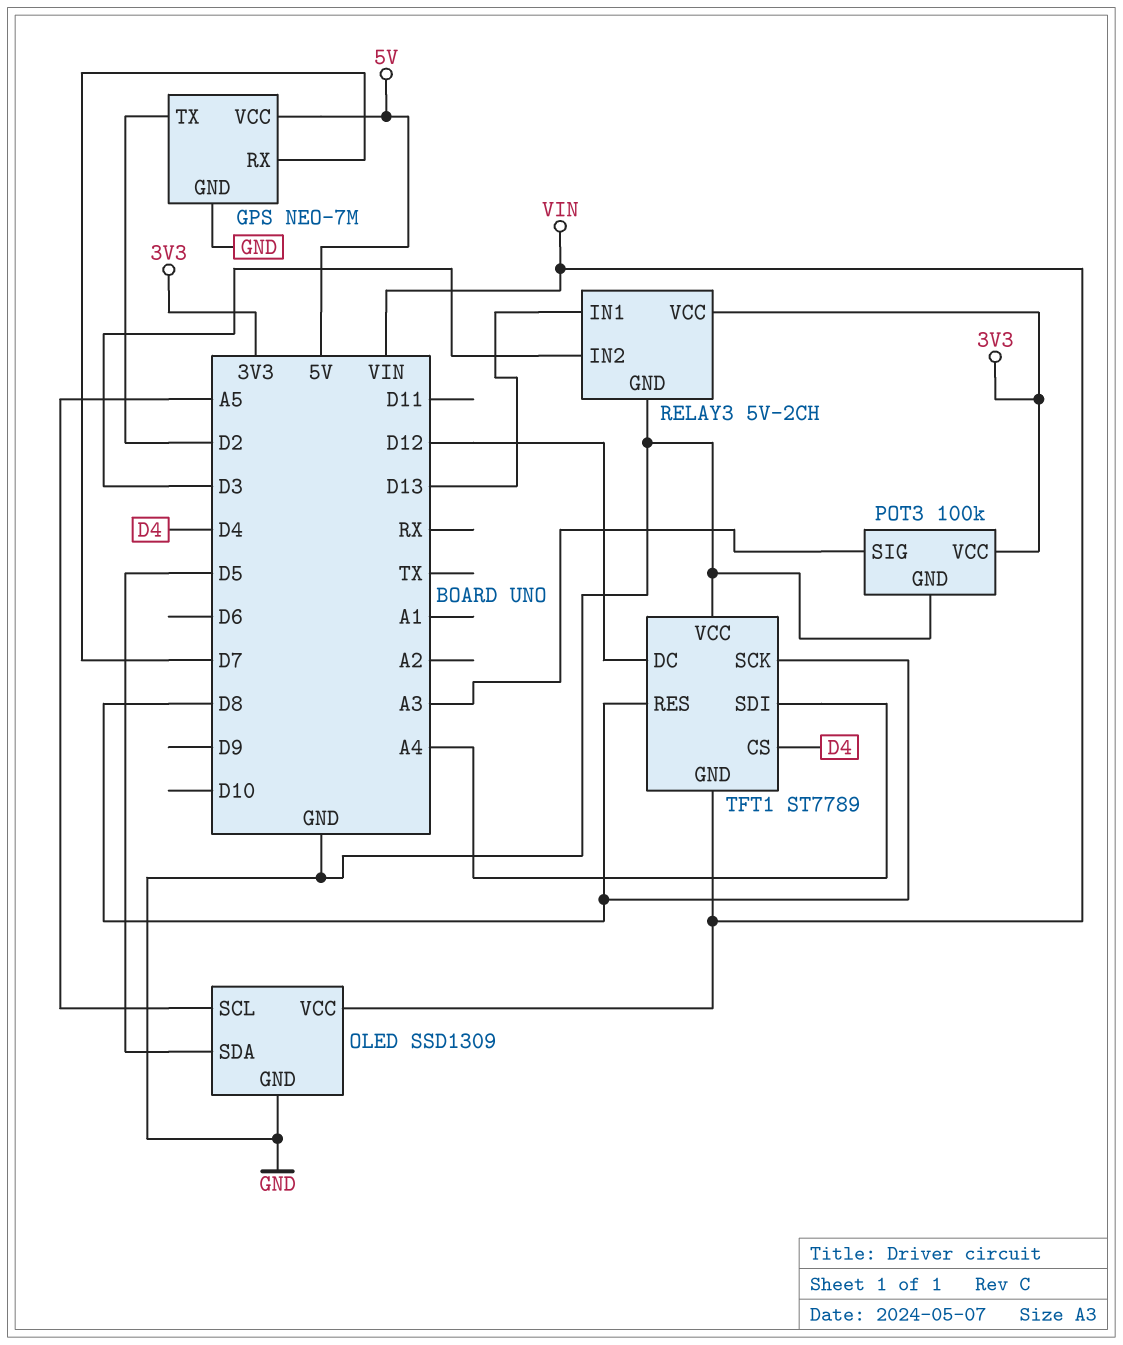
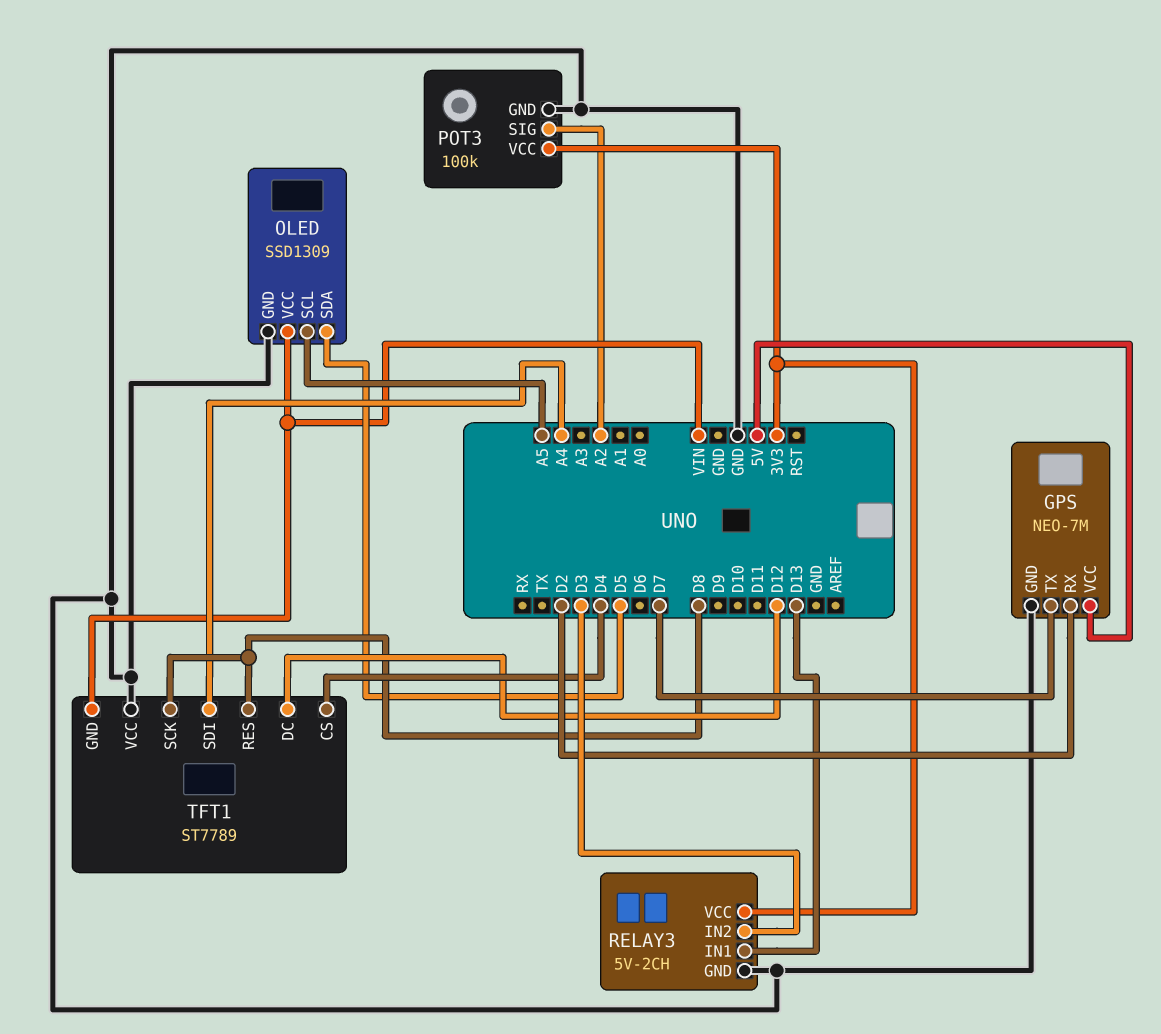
GPS pin RX: D7 -> D2
GPS pin TX: D2 -> D7
POT3 pin SIG: A3 -> A2

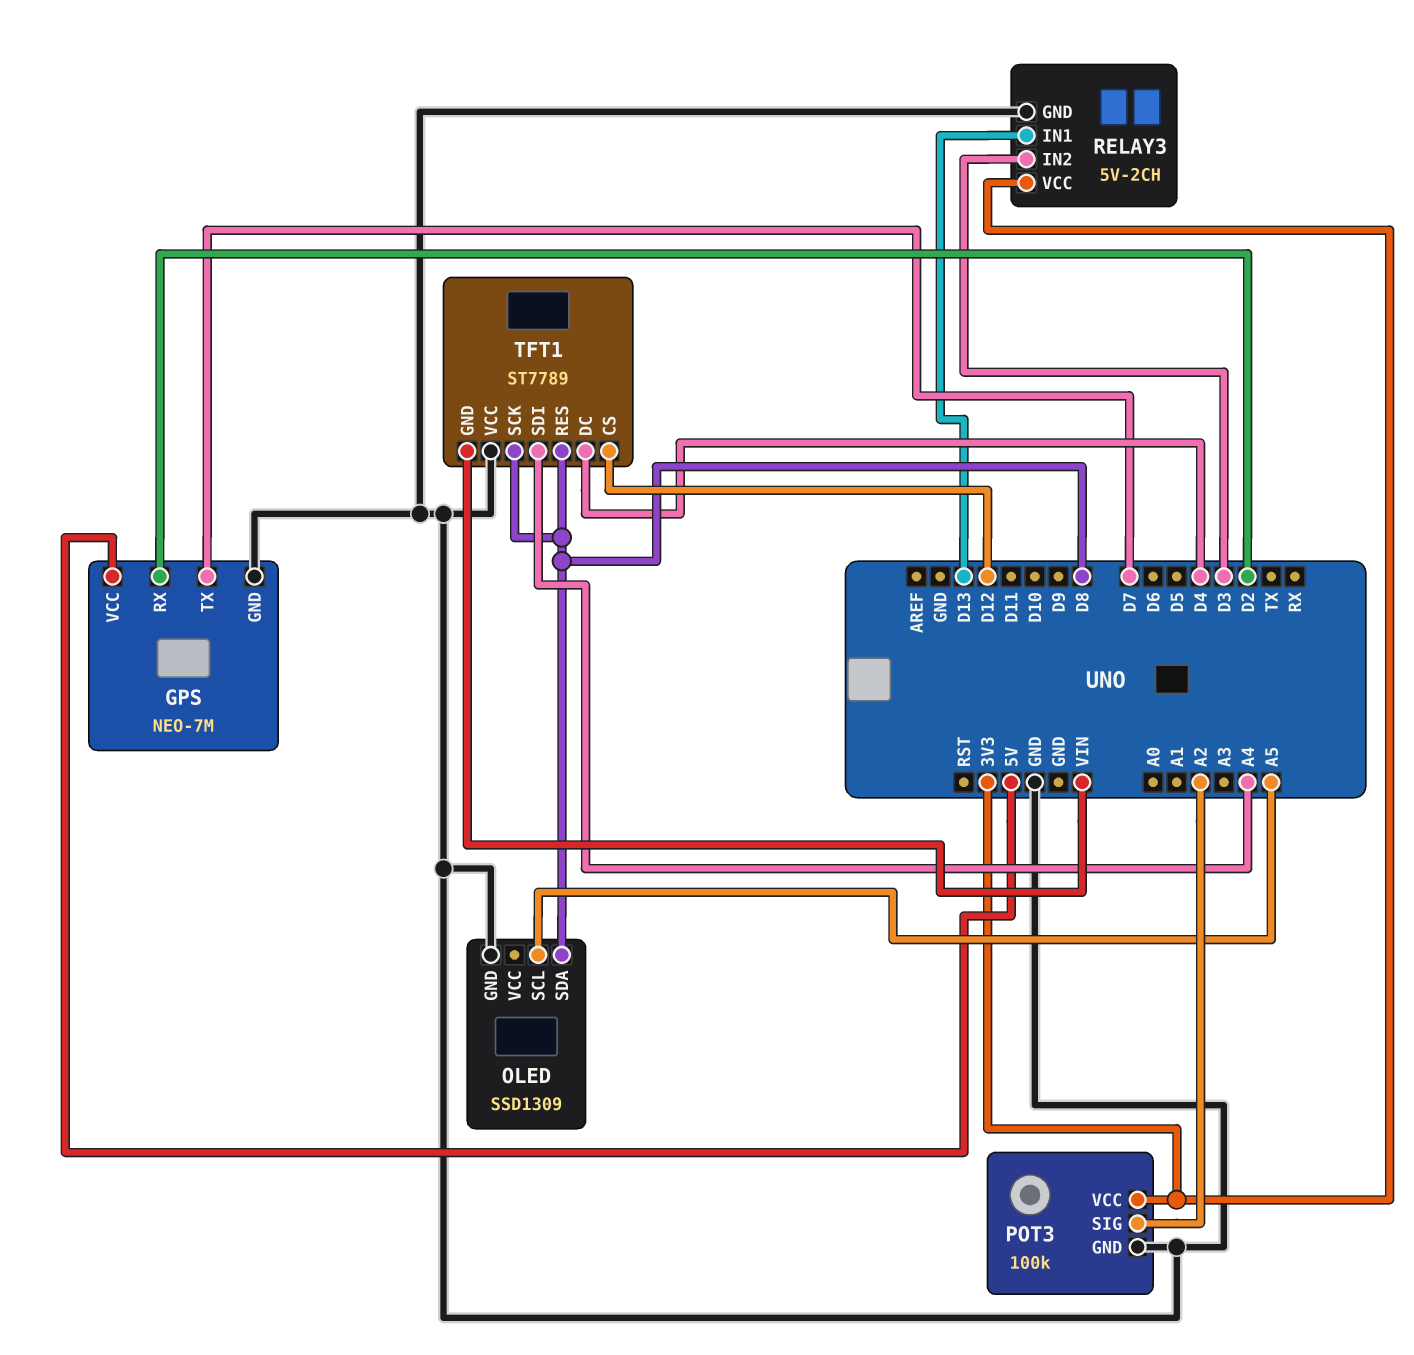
OLED pin SDA: D5 -> D8
OLED pin VCC: VIN -> none
TFT1 pin CS: D4 -> D12
TFT1 pin DC: D12 -> D4

